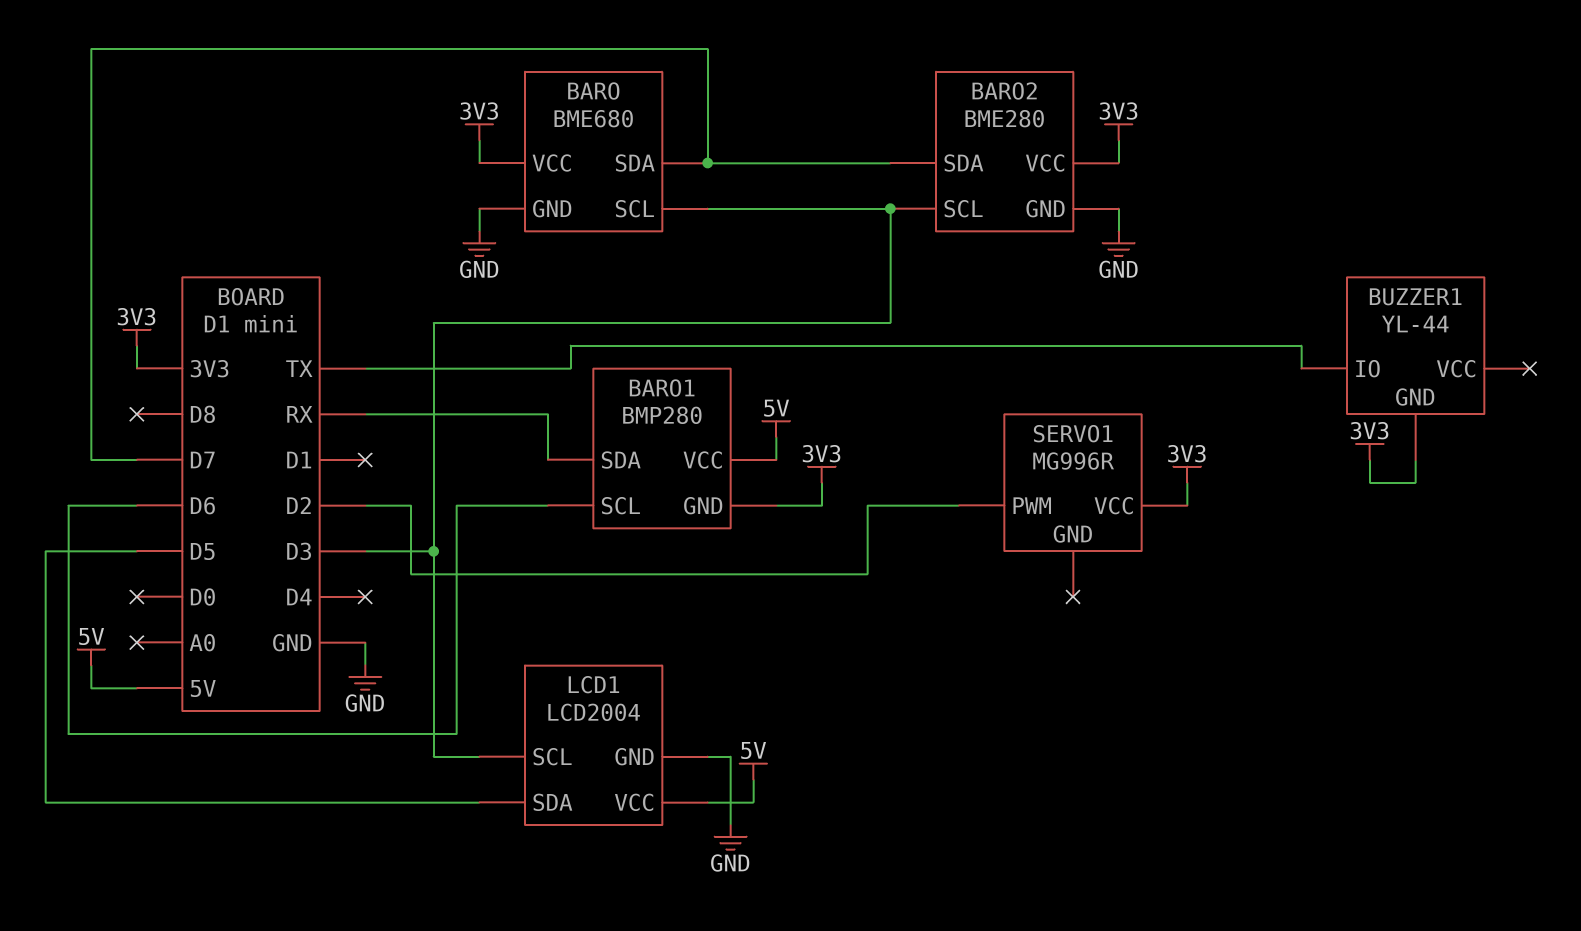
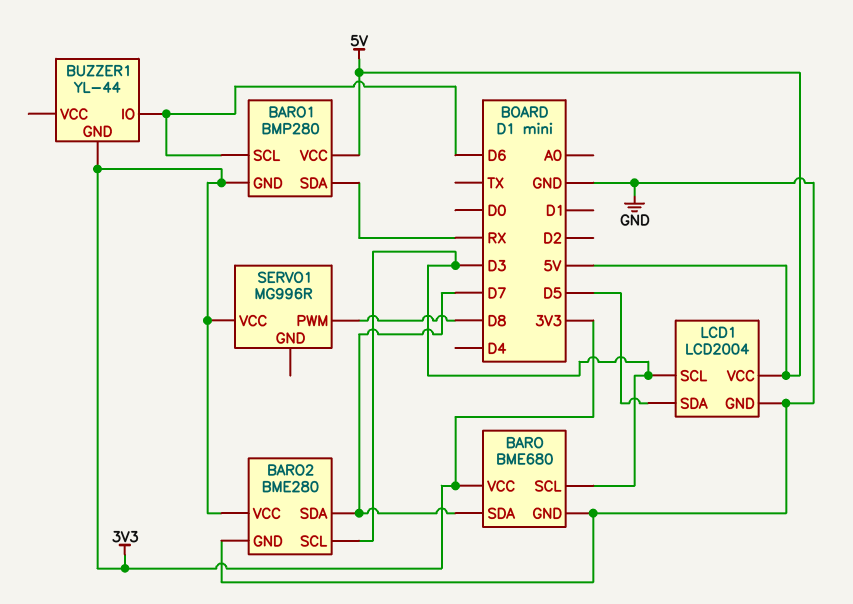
BUZZER1 pin IO: TX -> D6
SERVO1 pin PWM: D2 -> D8

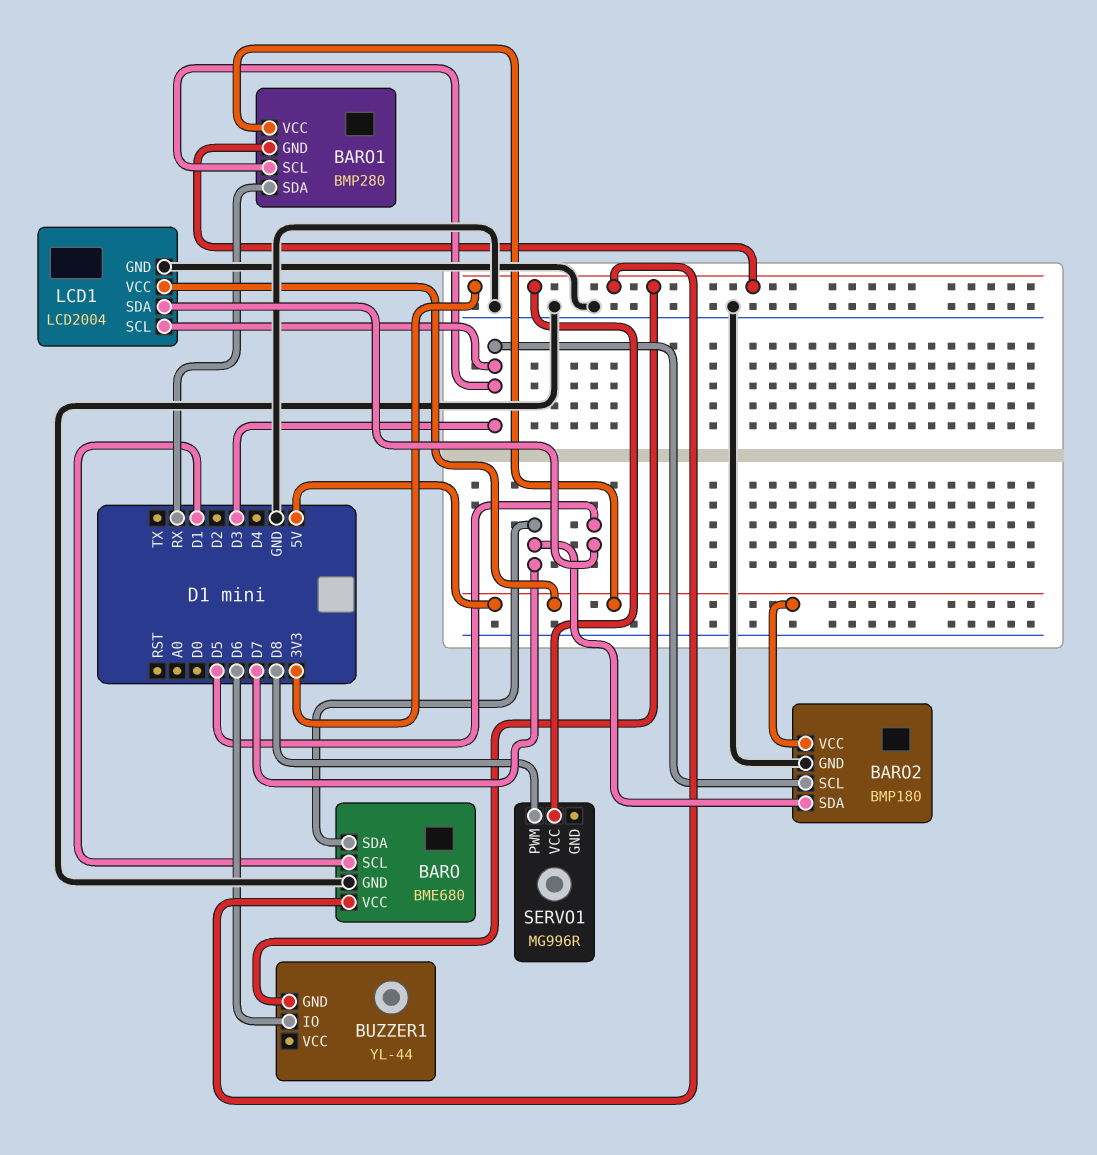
BARO pin SCL: D3 -> D1
BARO1 pin SCL: D6 -> D3
BARO2: BME280 -> BMP180
BARO2 pin VCC: 3V3 -> 5V

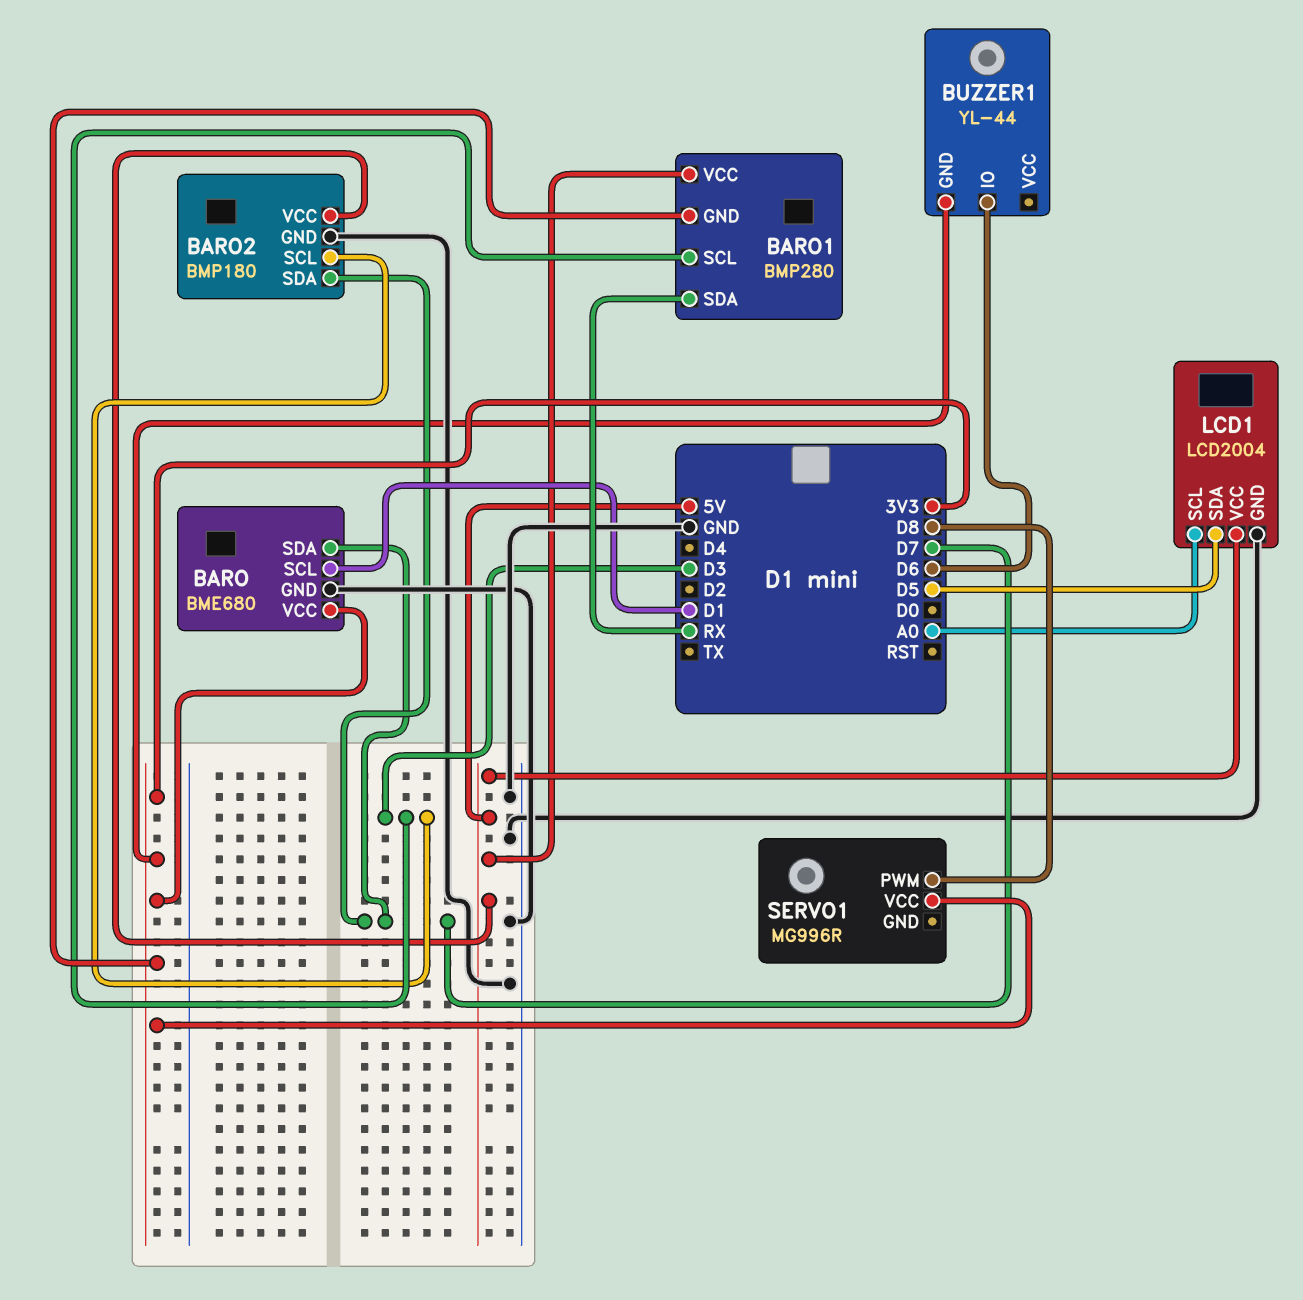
LCD1 pin SCL: D3 -> A0

